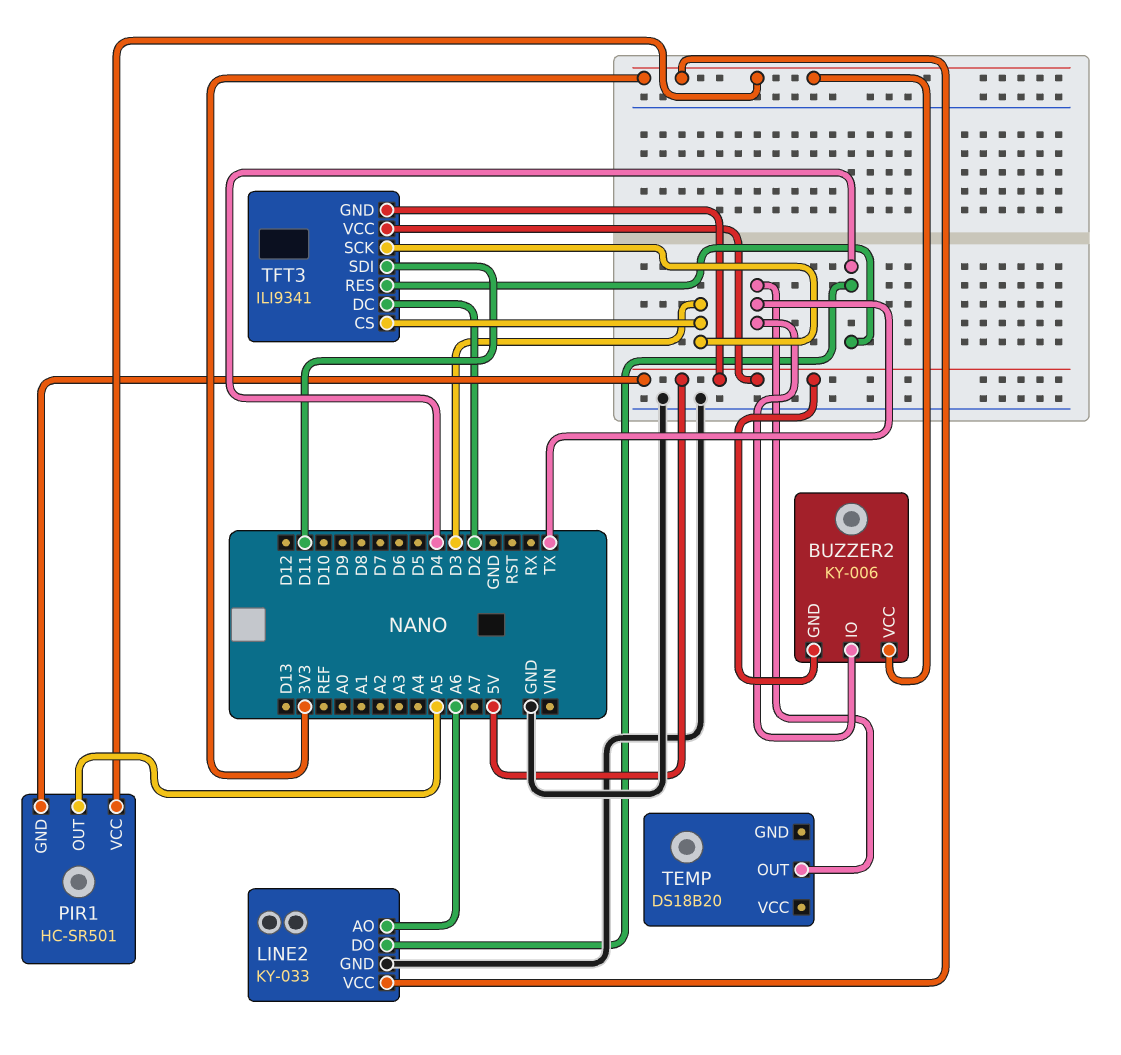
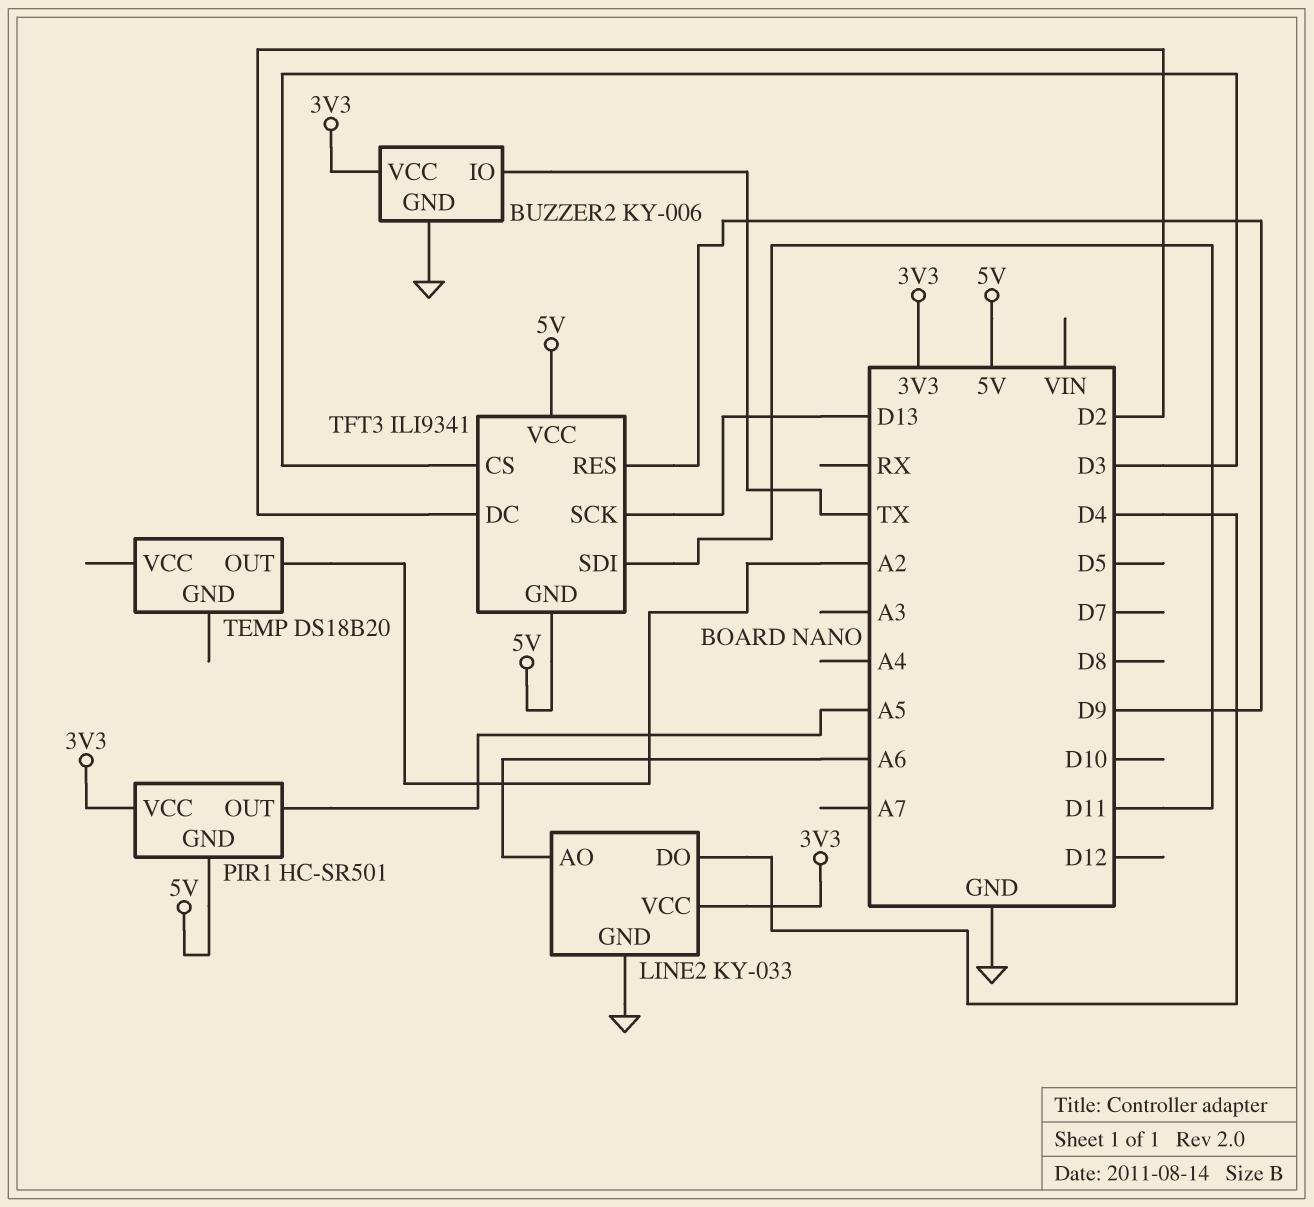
BUZZER2 pin GND: 5V -> GND
TEMP pin OUT: TX -> A2
TFT3 pin RES: D4 -> D9
TFT3 pin SCK: D3 -> D13

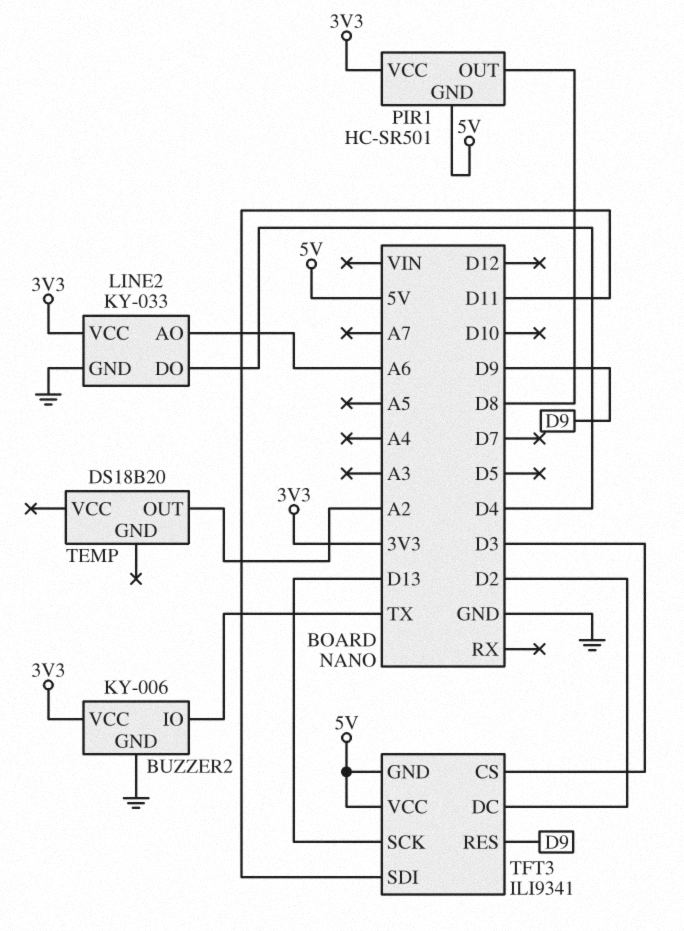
PIR1 pin OUT: A5 -> D8

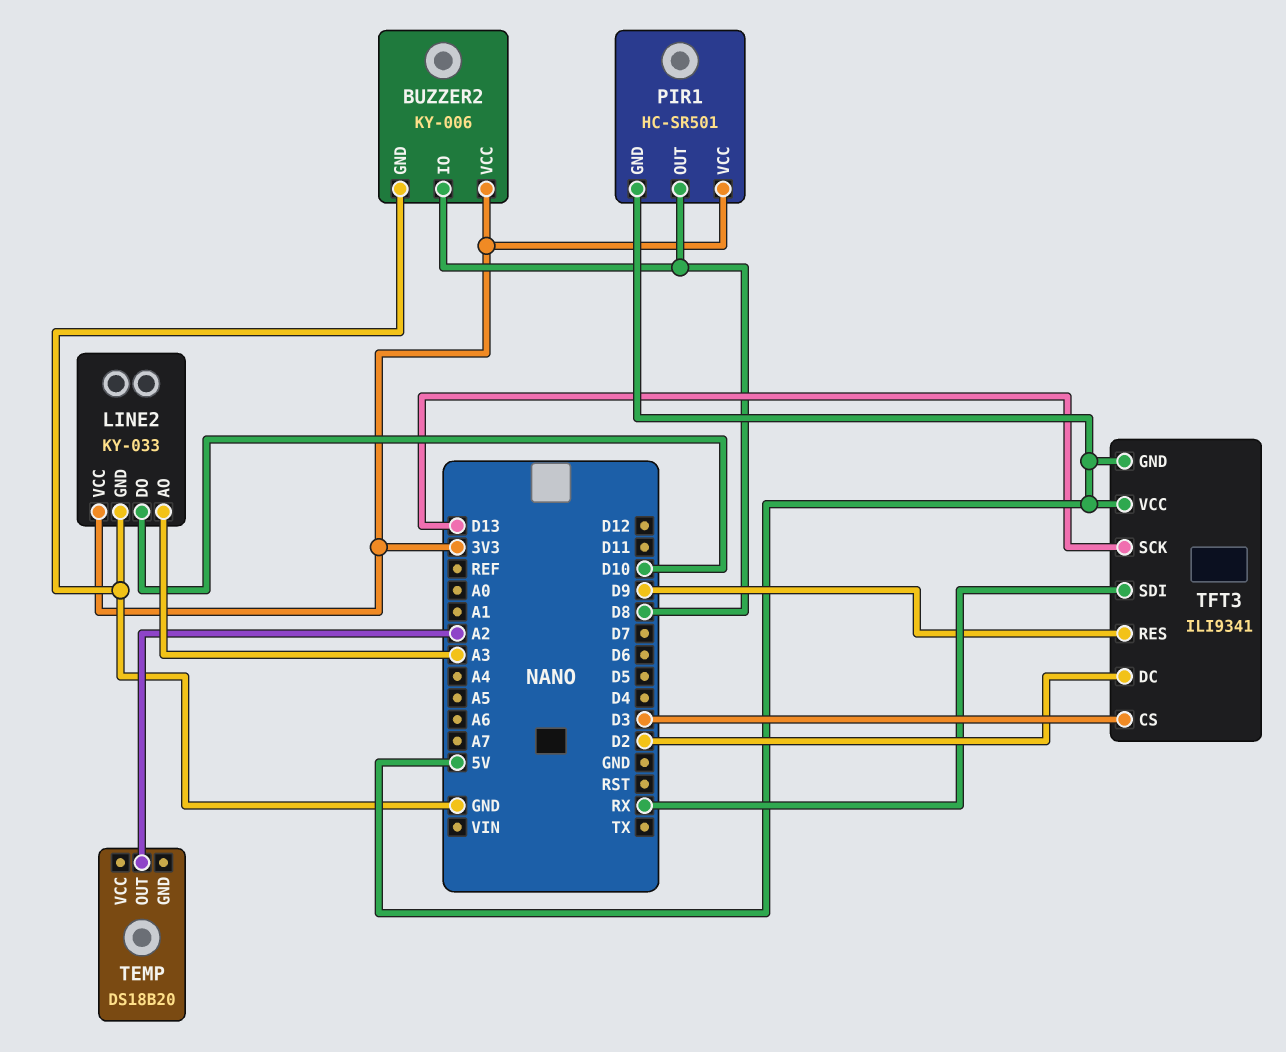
BUZZER2 pin IO: TX -> D8
LINE2 pin AO: A6 -> A3
LINE2 pin DO: D4 -> D10
TFT3 pin SDI: D11 -> RX

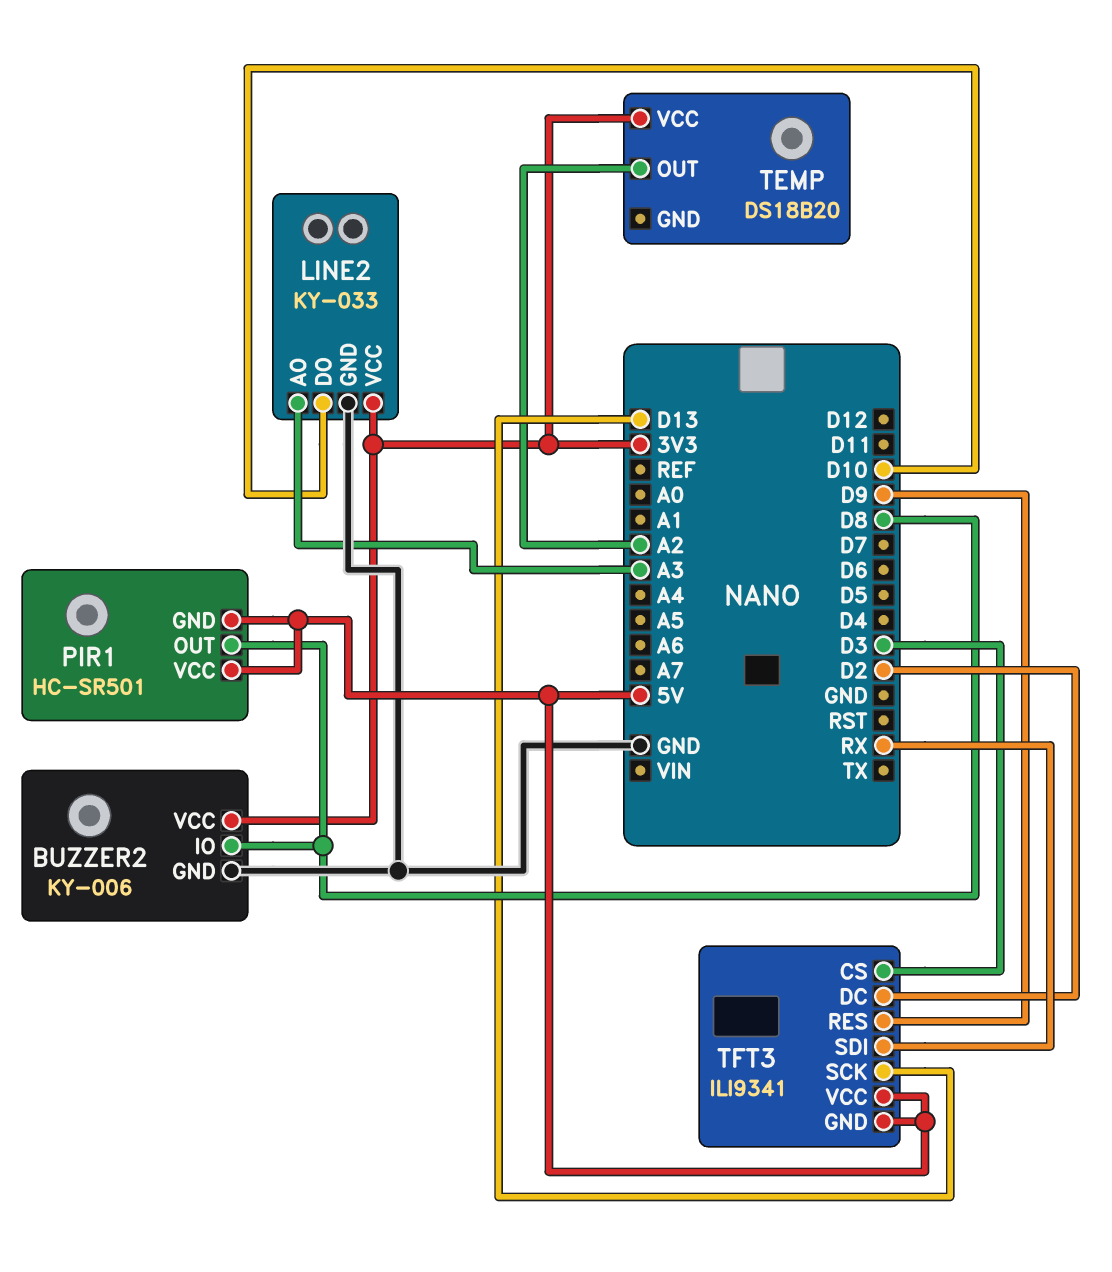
PIR1 pin VCC: 3V3 -> 5V
TEMP pin VCC: none -> 3V3

